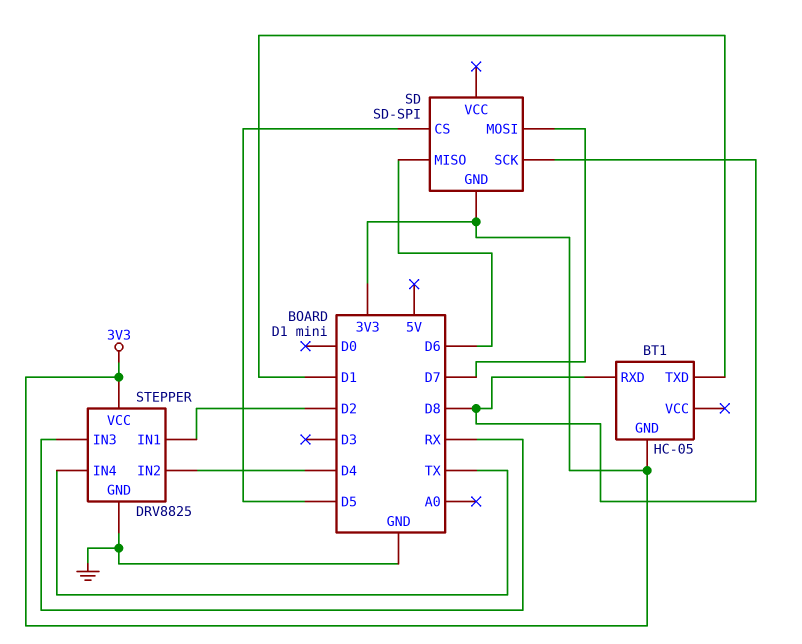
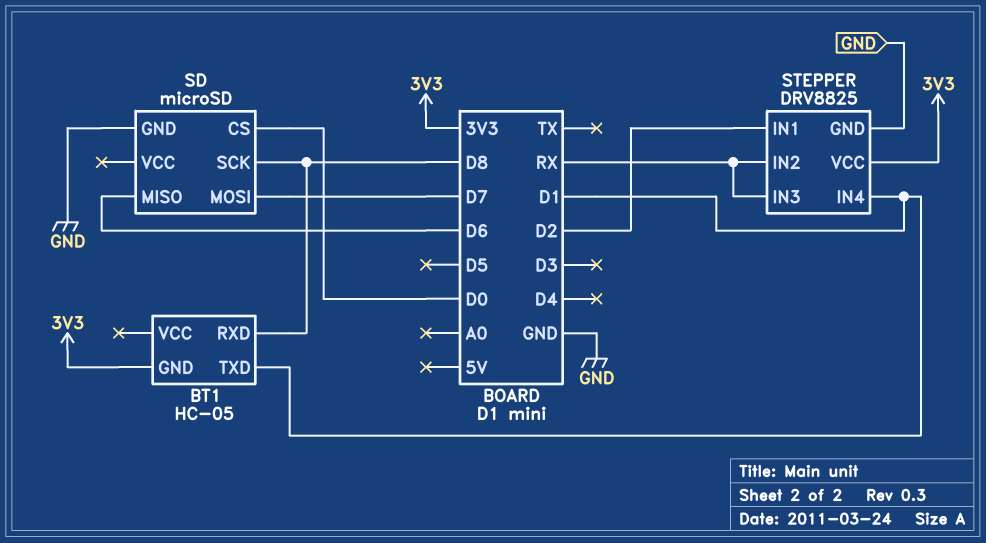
SD: SD-SPI -> microSD
SD pin CS: D5 -> D0
SD pin GND: 3V3 -> GND
STEPPER pin IN2: D4 -> RX
STEPPER pin IN4: TX -> D1

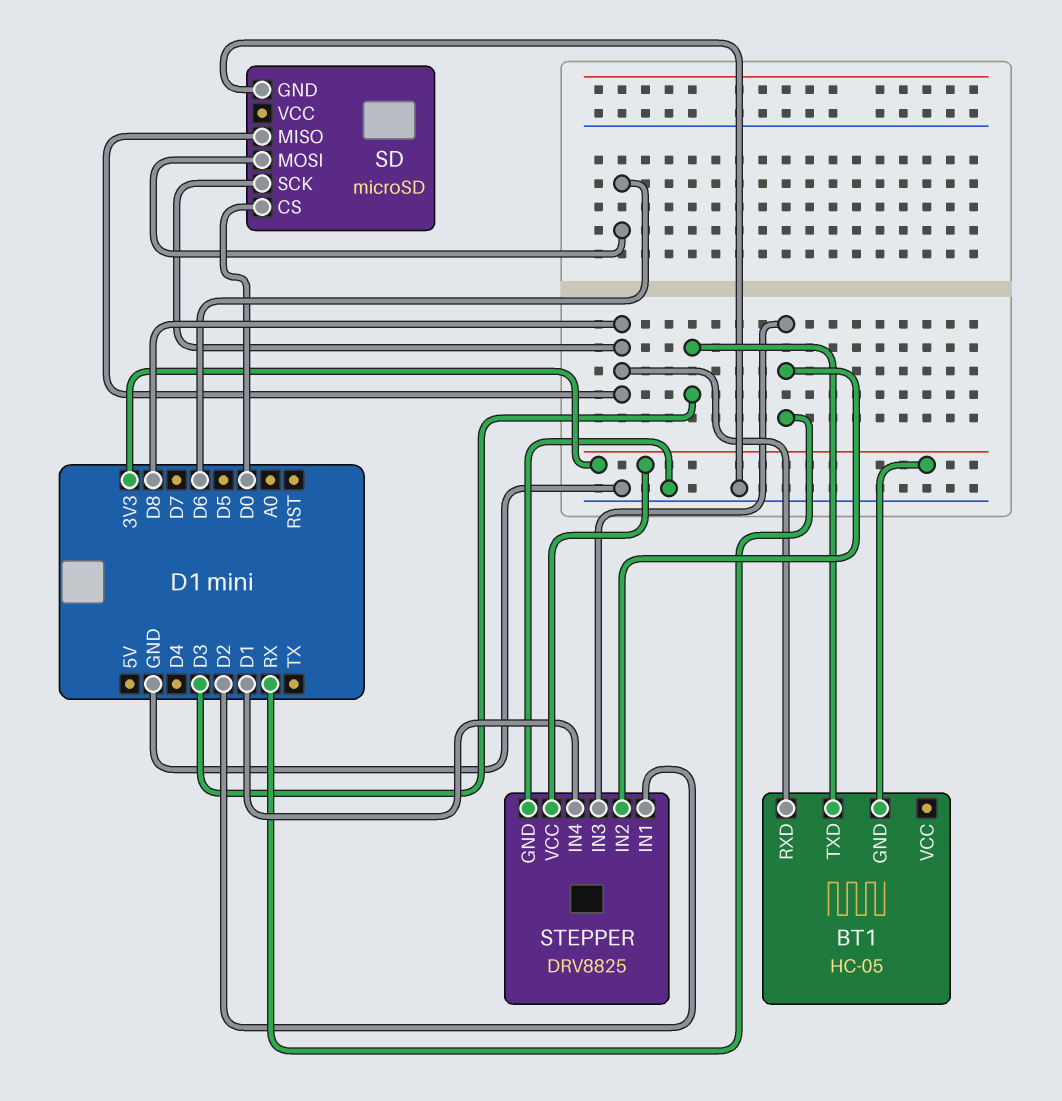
BT1 pin TXD: D1 -> D3
SD pin MISO: D6 -> D8
SD pin MOSI: D7 -> D6

